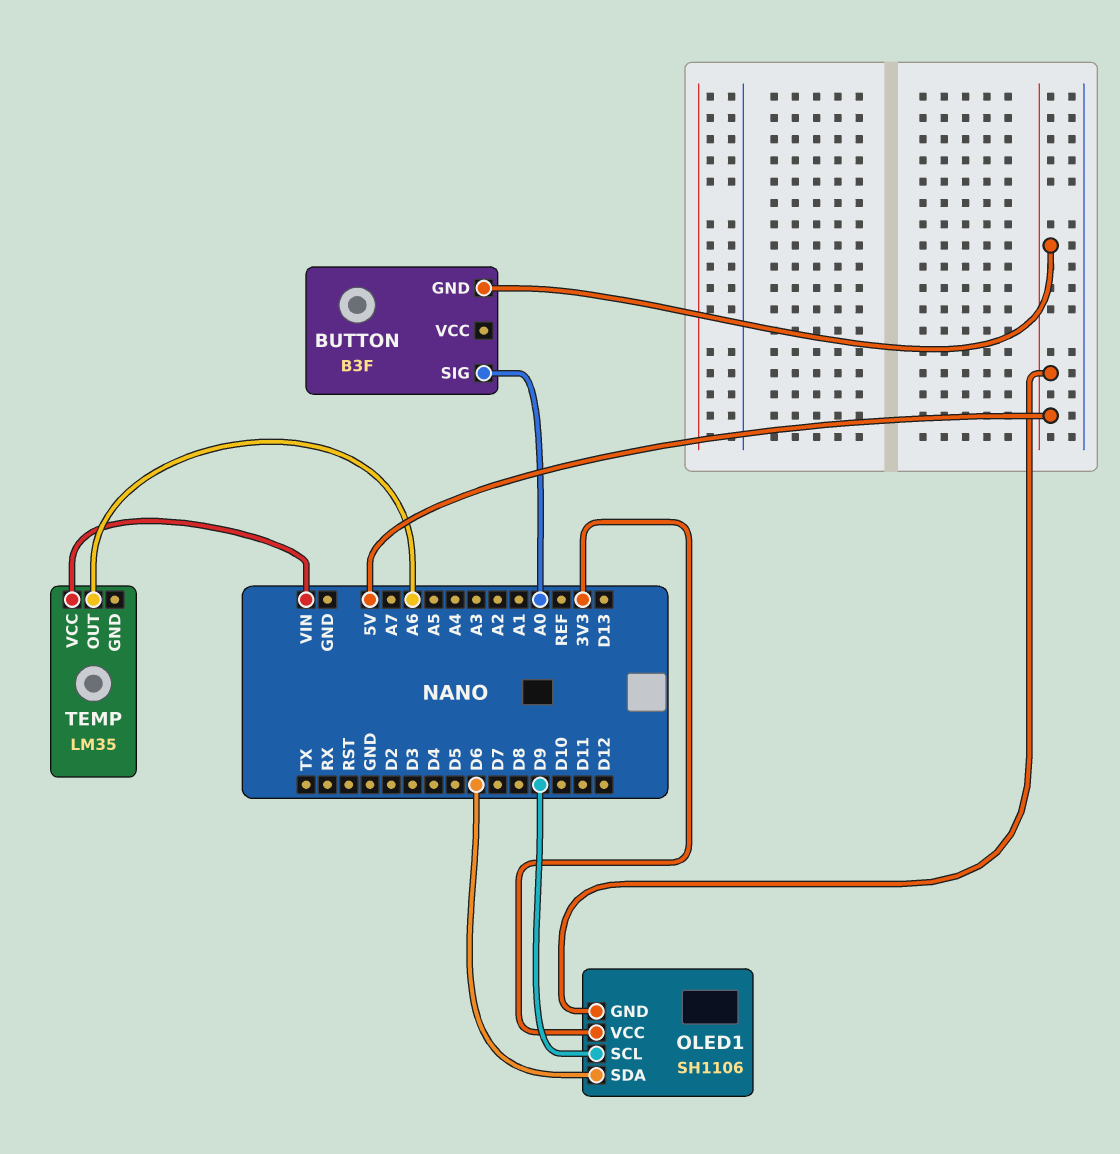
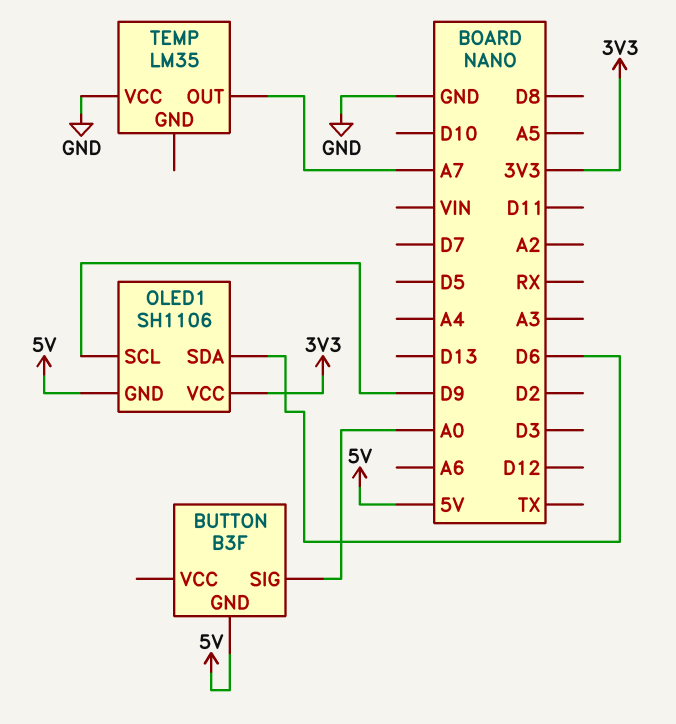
TEMP pin OUT: A6 -> A7
TEMP pin VCC: VIN -> GND

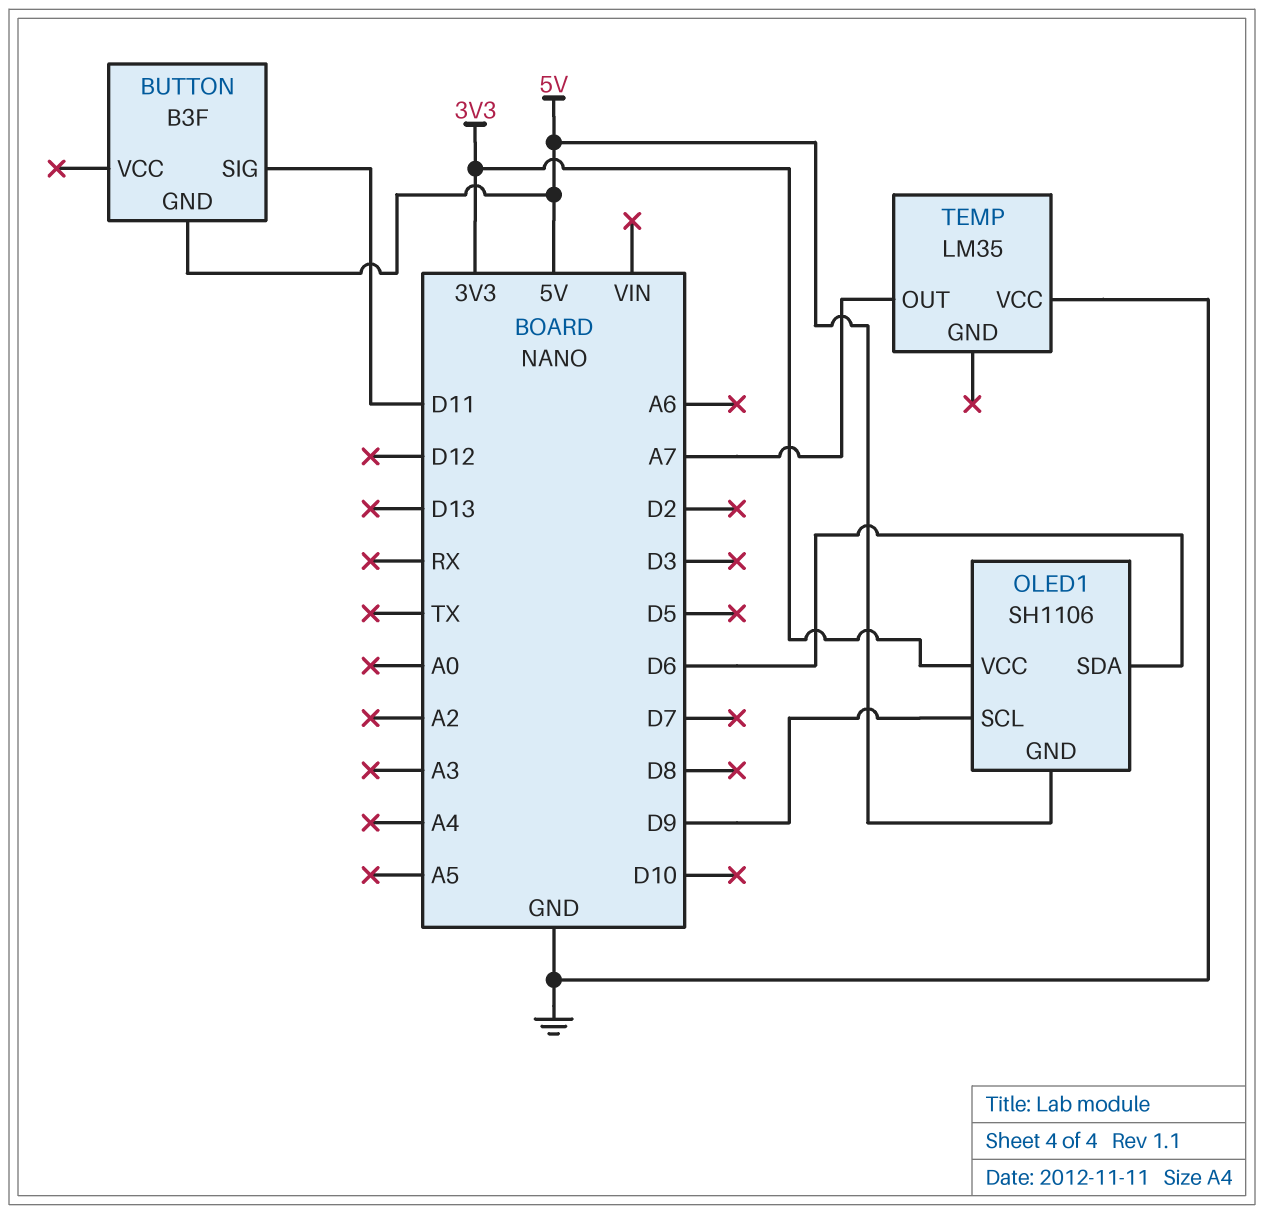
BUTTON pin SIG: A0 -> D11

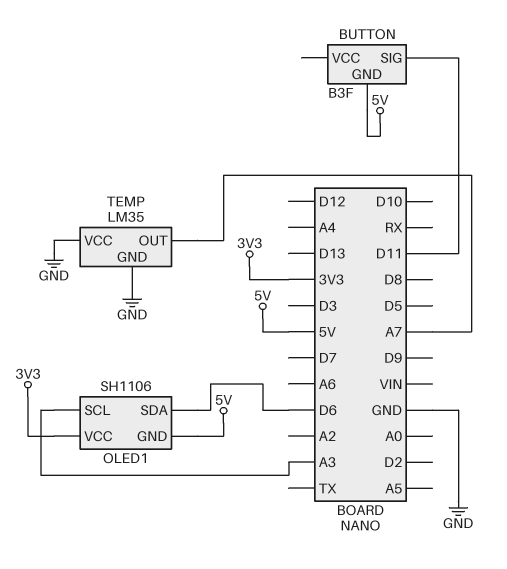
OLED1 pin SCL: D9 -> A3
TEMP pin GND: none -> GND

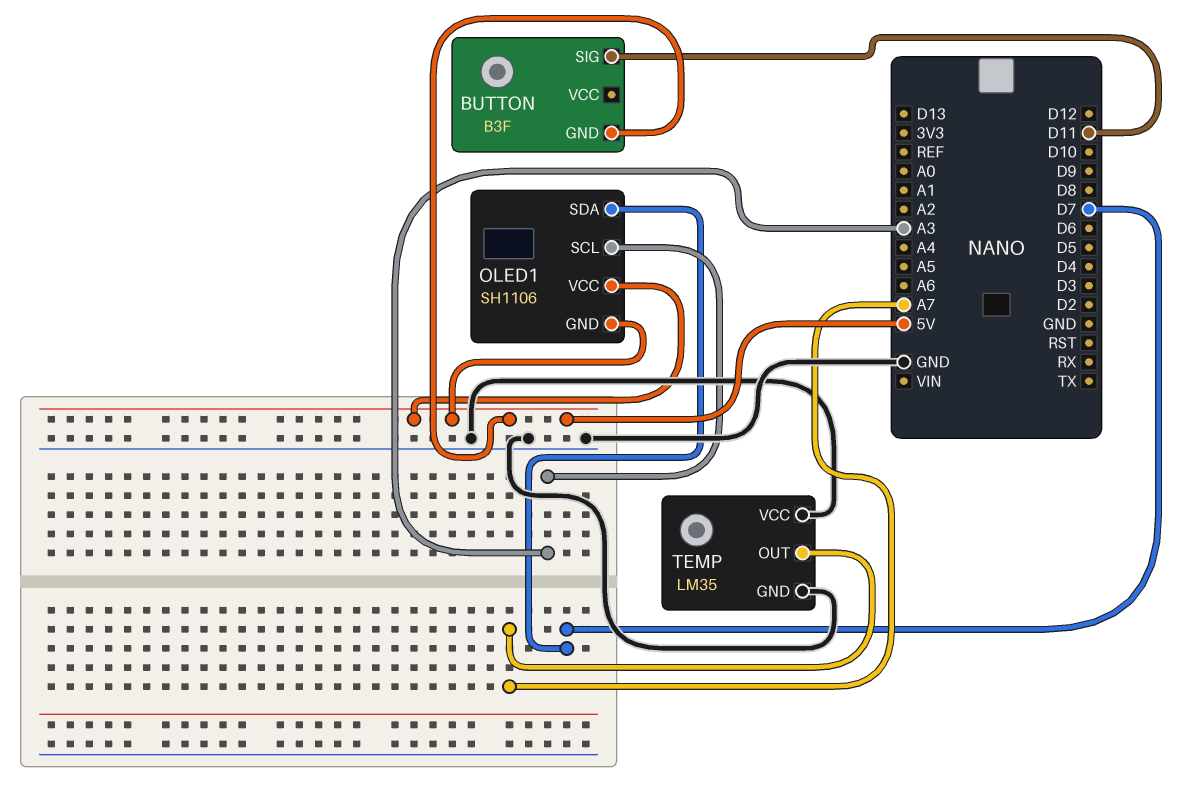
OLED1 pin SDA: D6 -> D7
OLED1 pin VCC: 3V3 -> 5V

